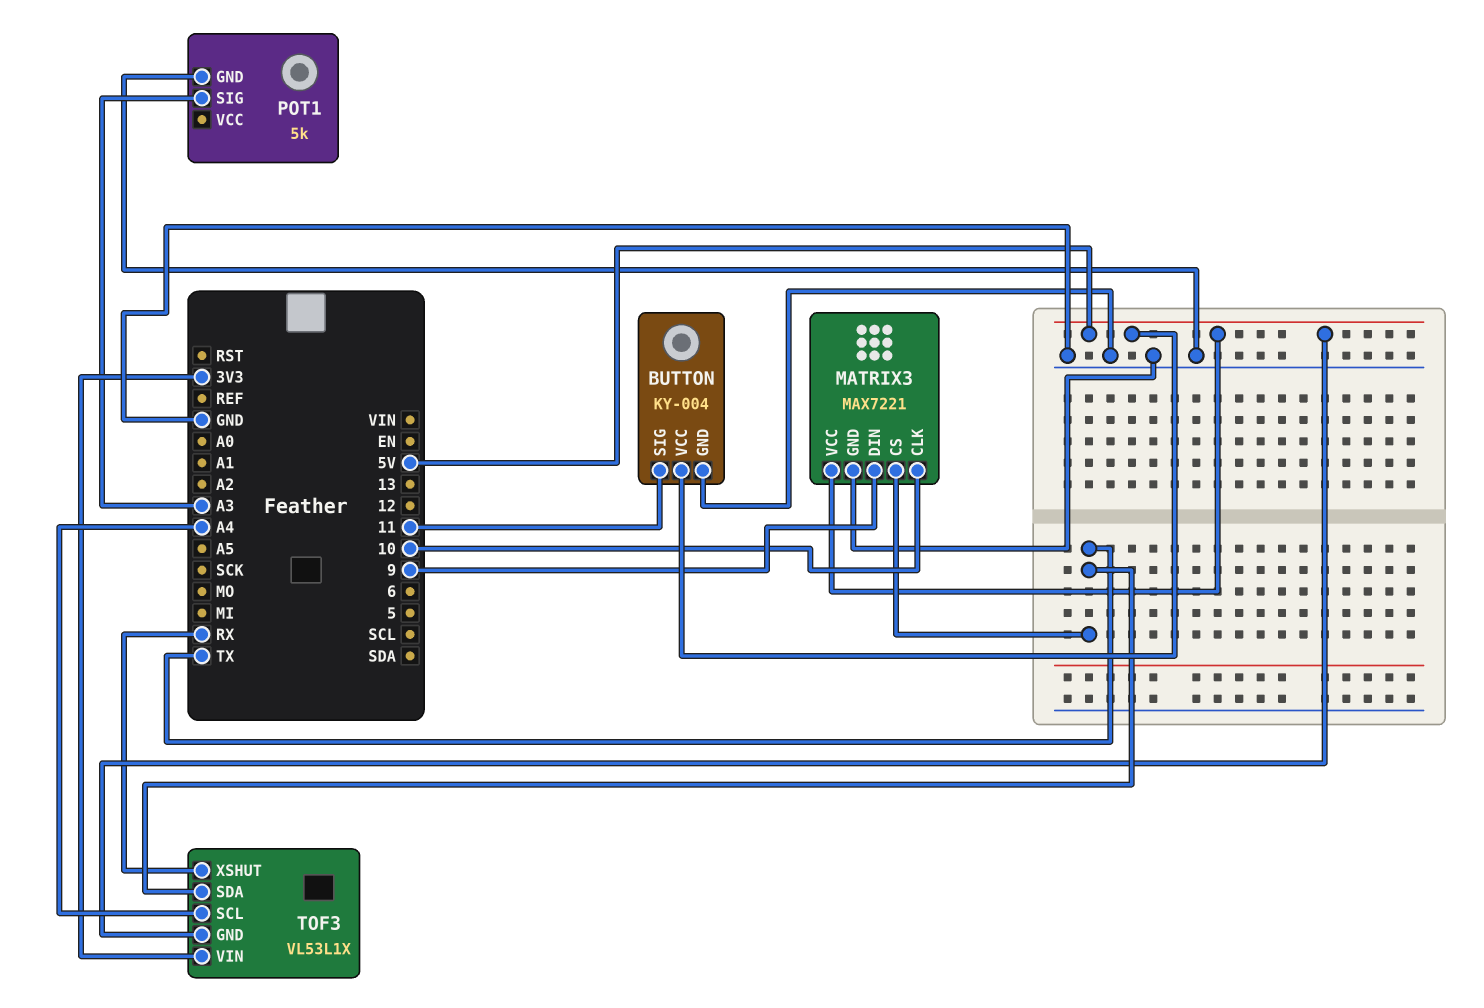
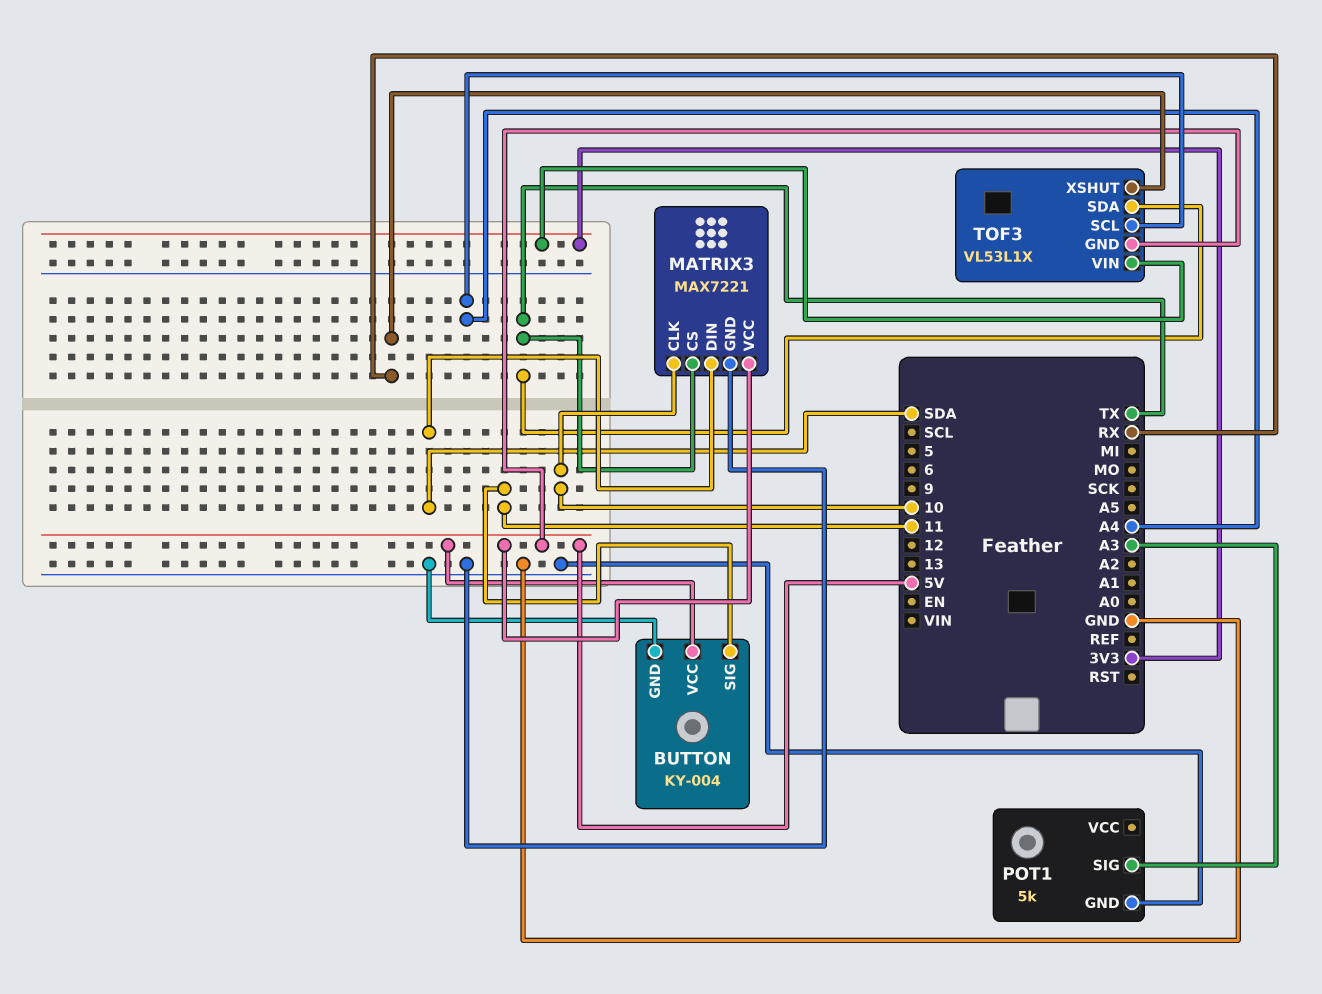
MATRIX3 pin DIN: 9 -> SDA

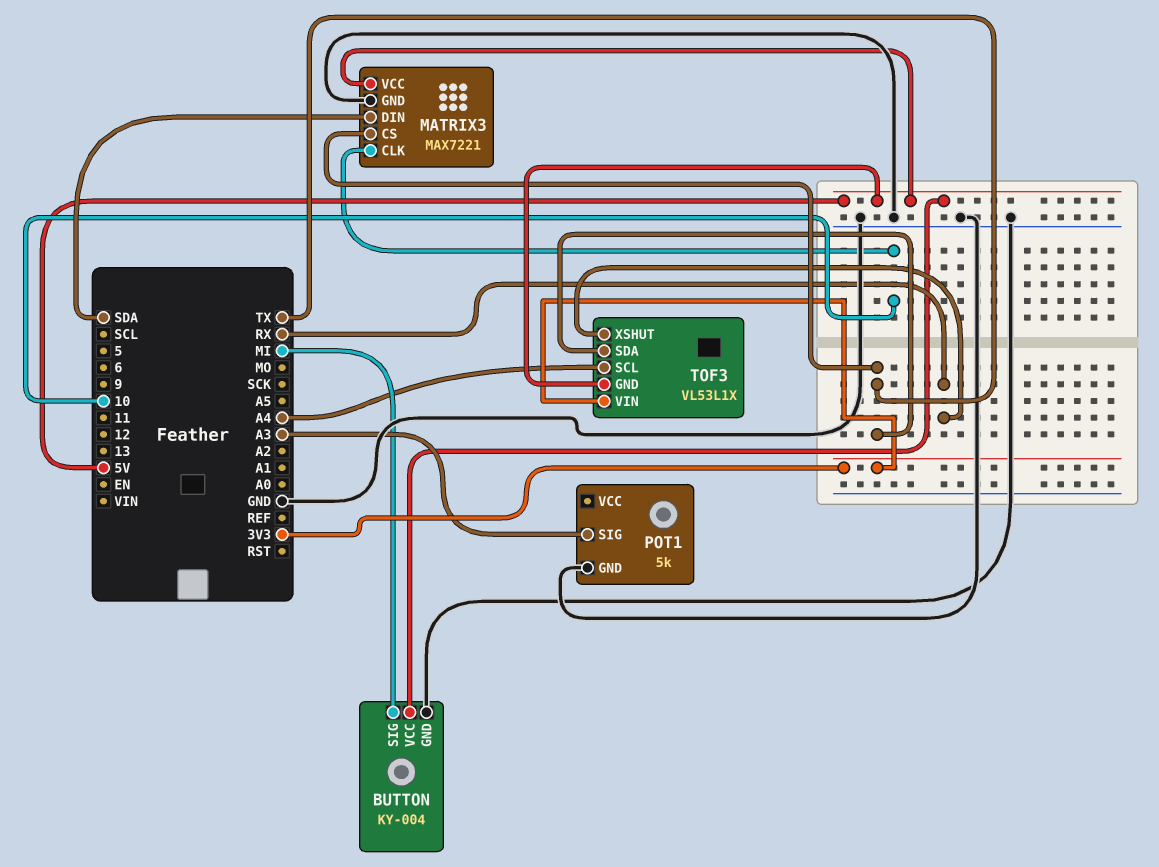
BUTTON pin SIG: 11 -> MI

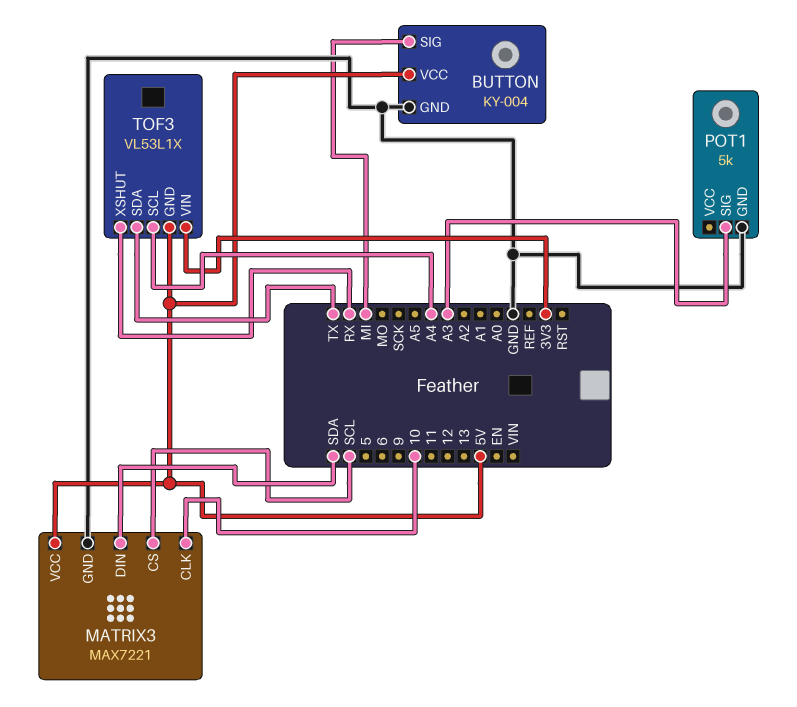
MATRIX3 pin CS: TX -> SCL

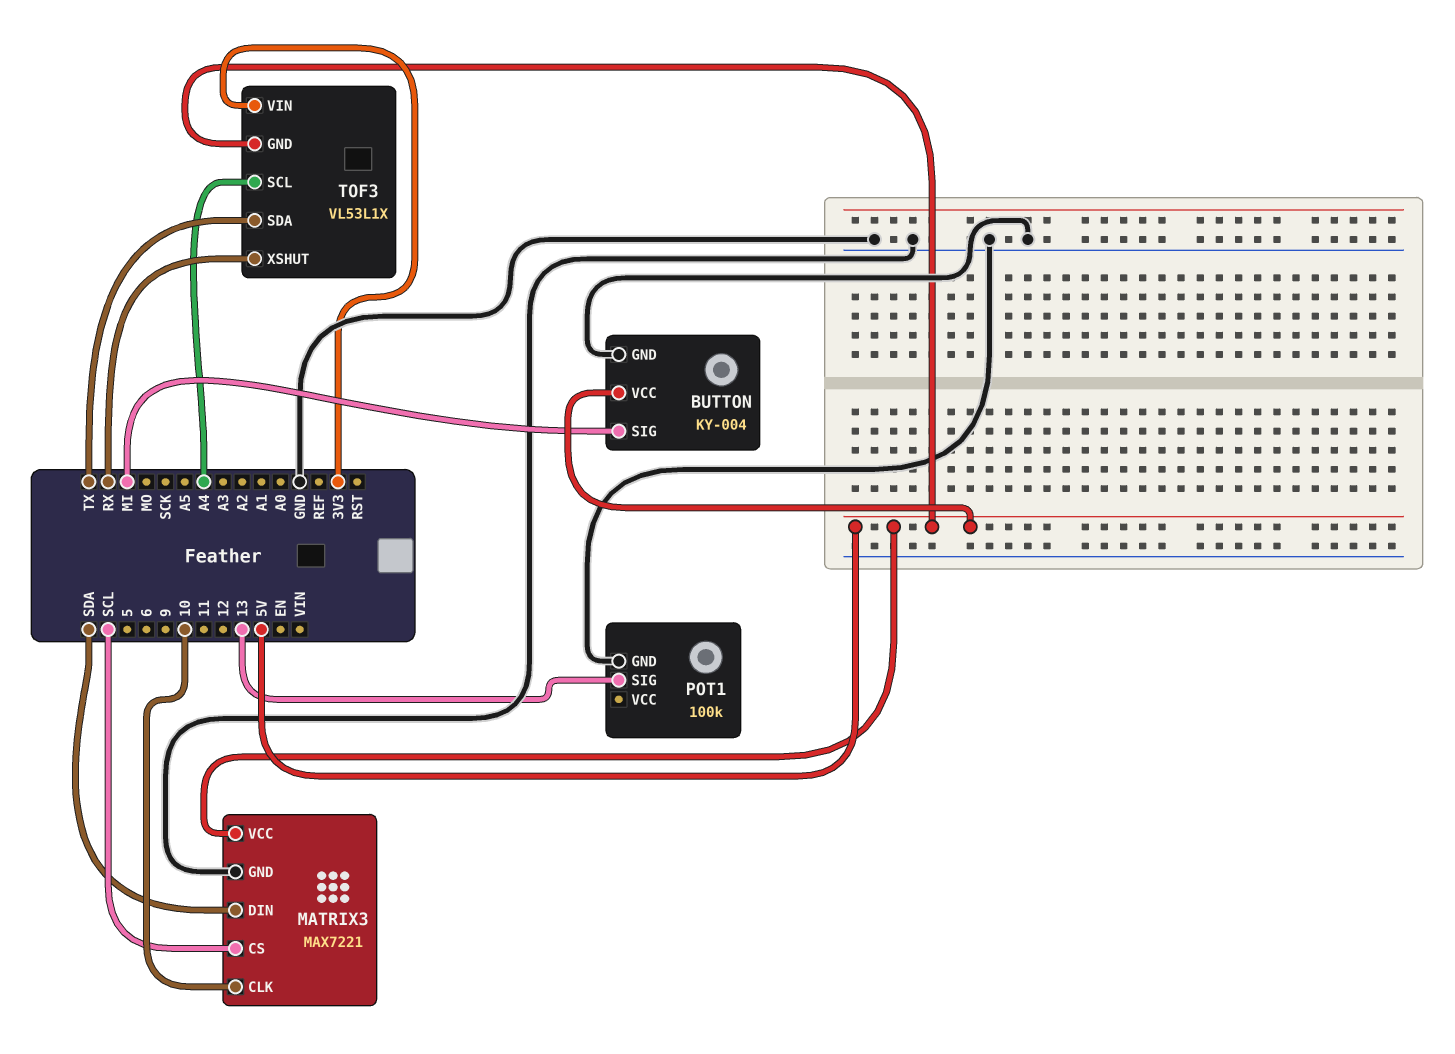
POT1: 5k -> 100k
POT1 pin SIG: A3 -> 13

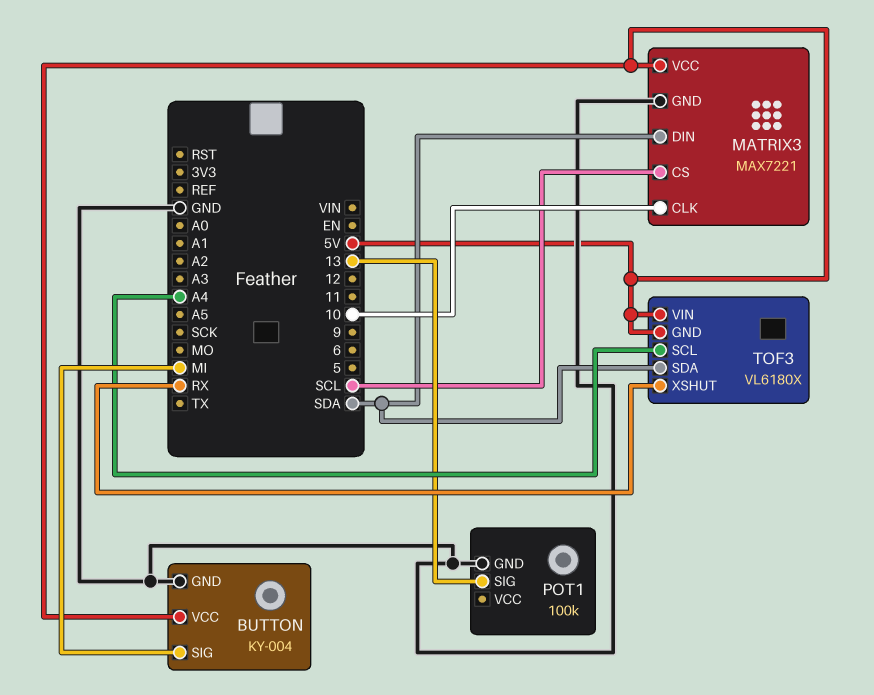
TOF3: VL53L1X -> VL6180X
TOF3 pin SDA: TX -> SDA
TOF3 pin VIN: 3V3 -> 5V

